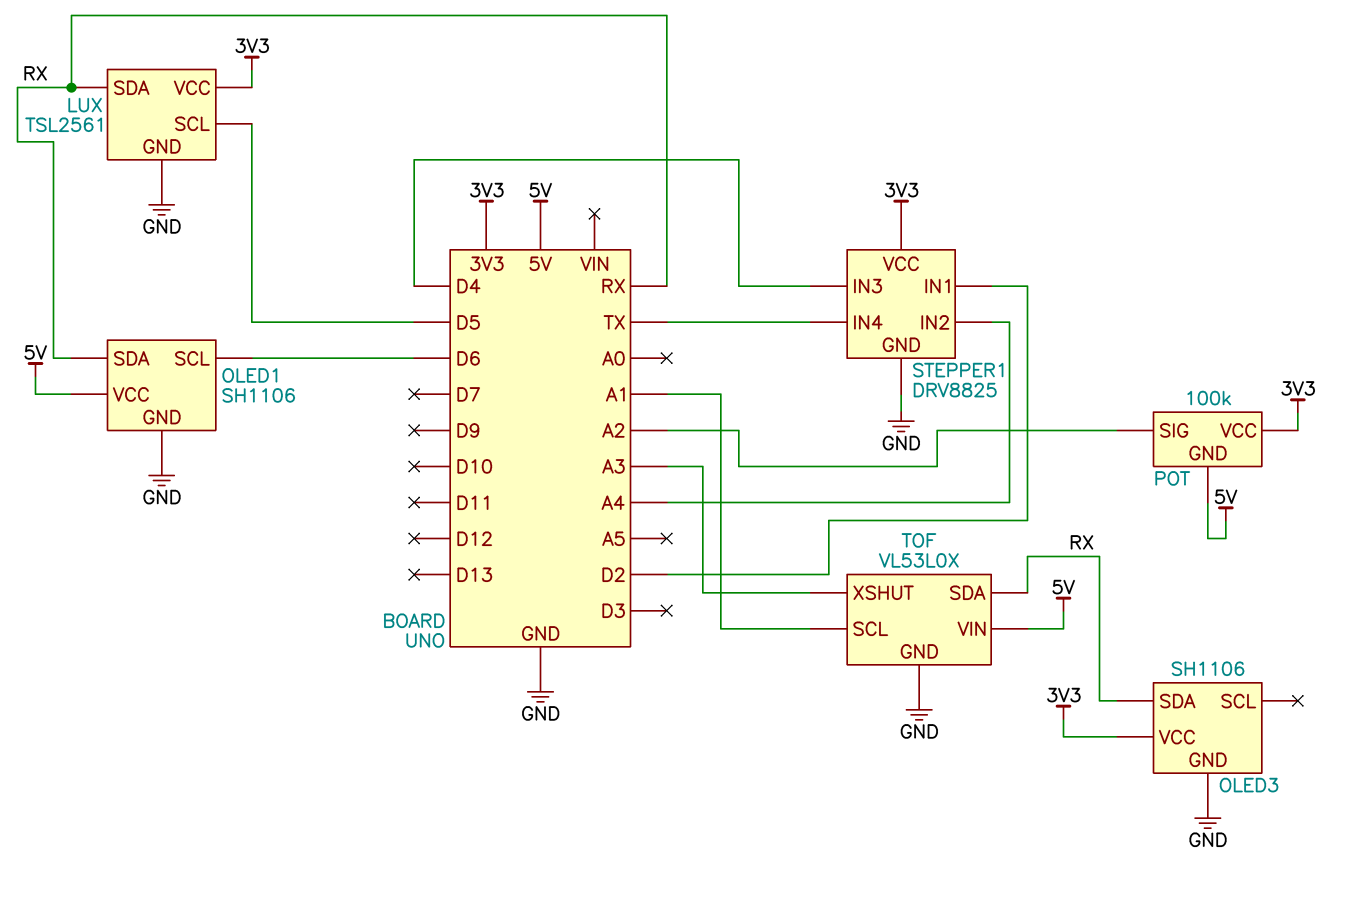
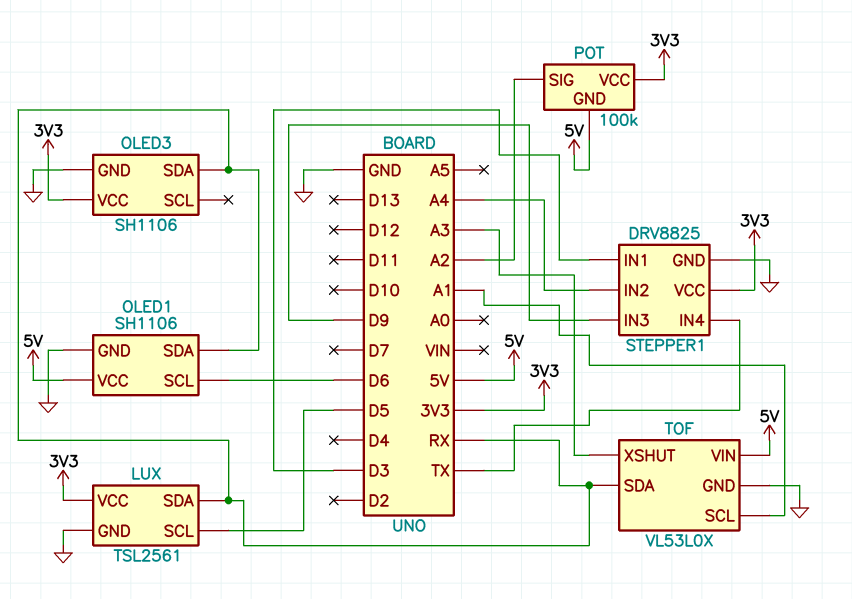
STEPPER1 pin IN1: D2 -> D3
STEPPER1 pin IN3: D4 -> D9

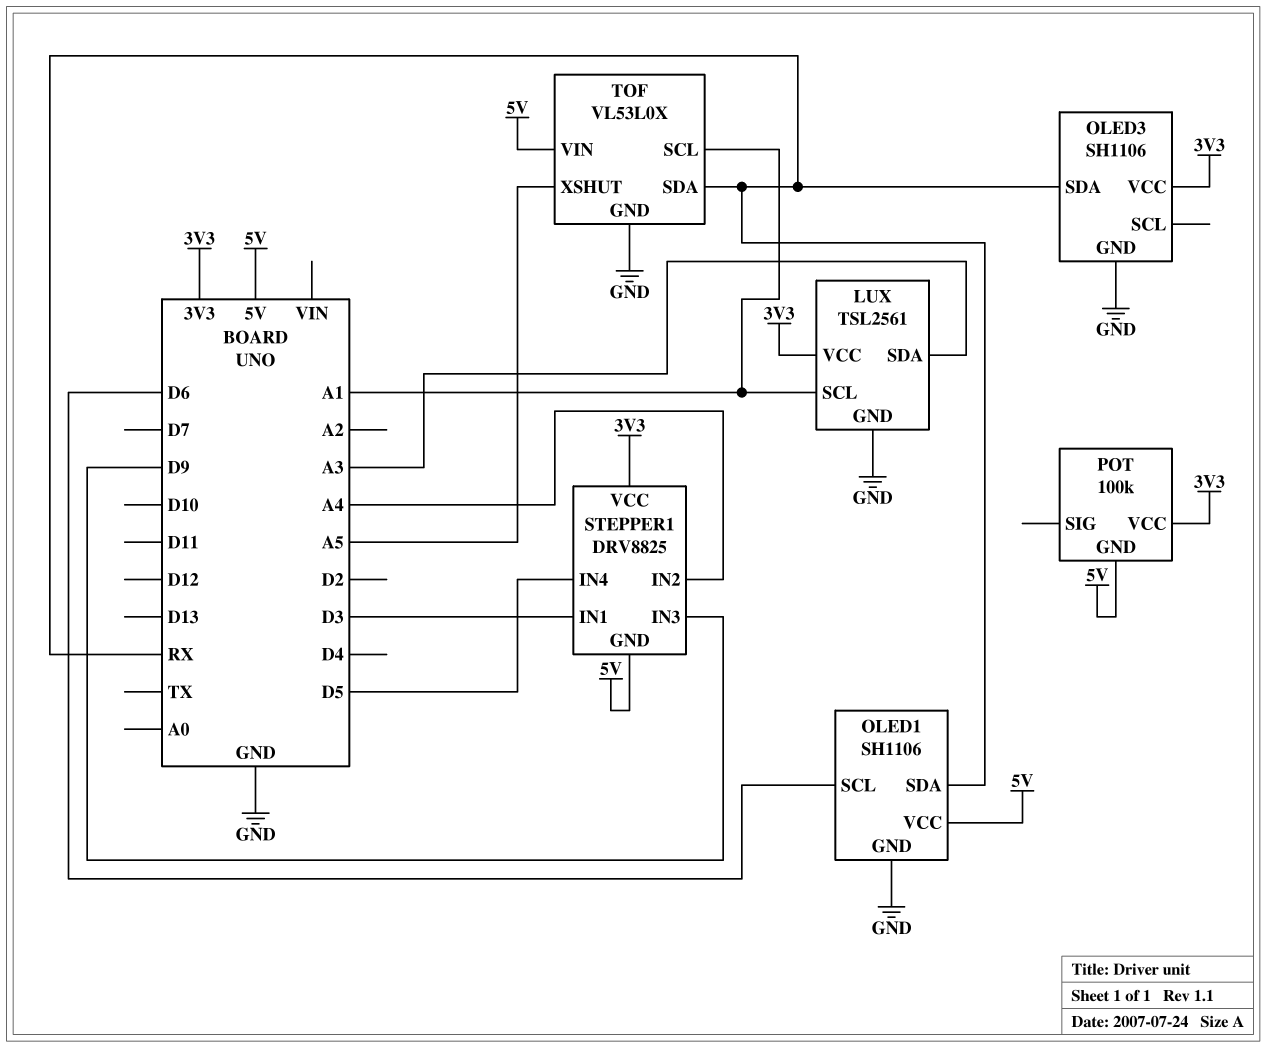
LUX pin SCL: D5 -> A1
LUX pin SDA: RX -> A3
POT pin SIG: A2 -> none
STEPPER1 pin GND: GND -> 5V
STEPPER1 pin IN4: TX -> D5
TOF pin XSHUT: A3 -> A5

